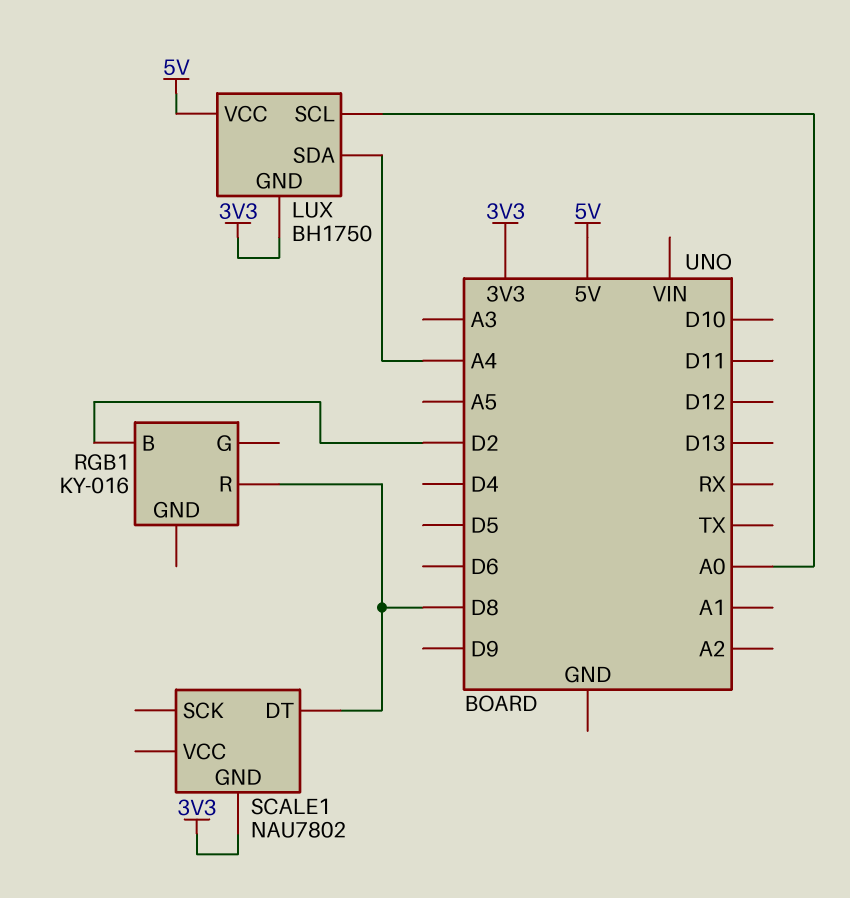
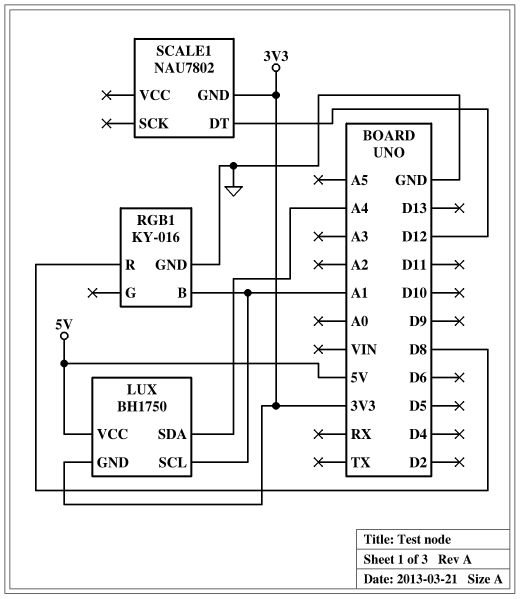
LUX pin SCL: A0 -> A1
RGB1 pin B: D2 -> A1
RGB1 pin GND: none -> GND
SCALE1 pin DT: D8 -> D12

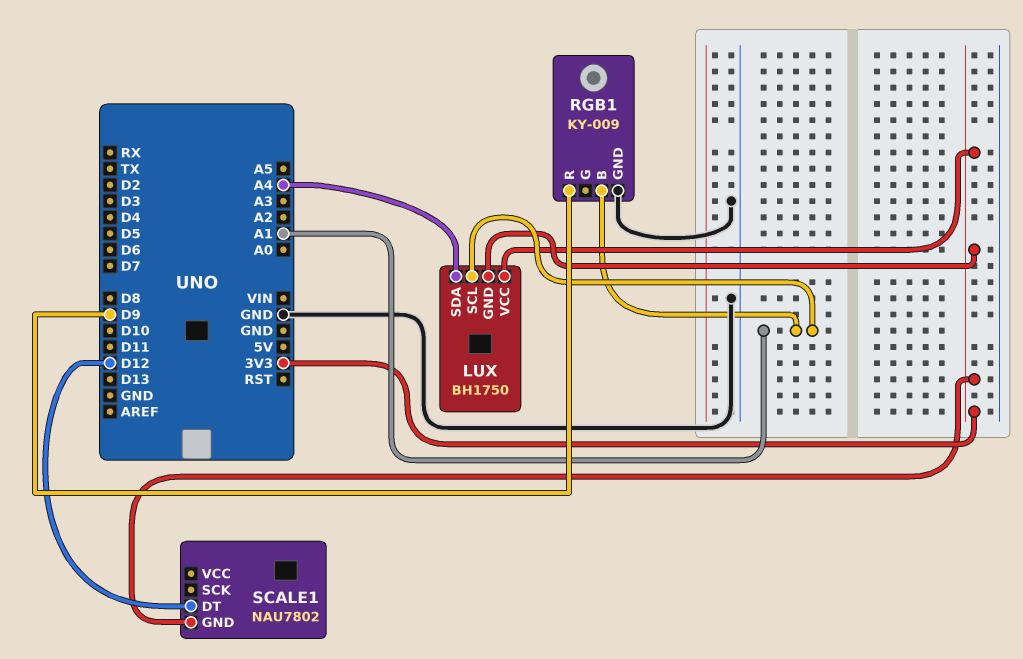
LUX pin VCC: 5V -> 3V3
RGB1: KY-016 -> KY-009
RGB1 pin R: D8 -> D9

